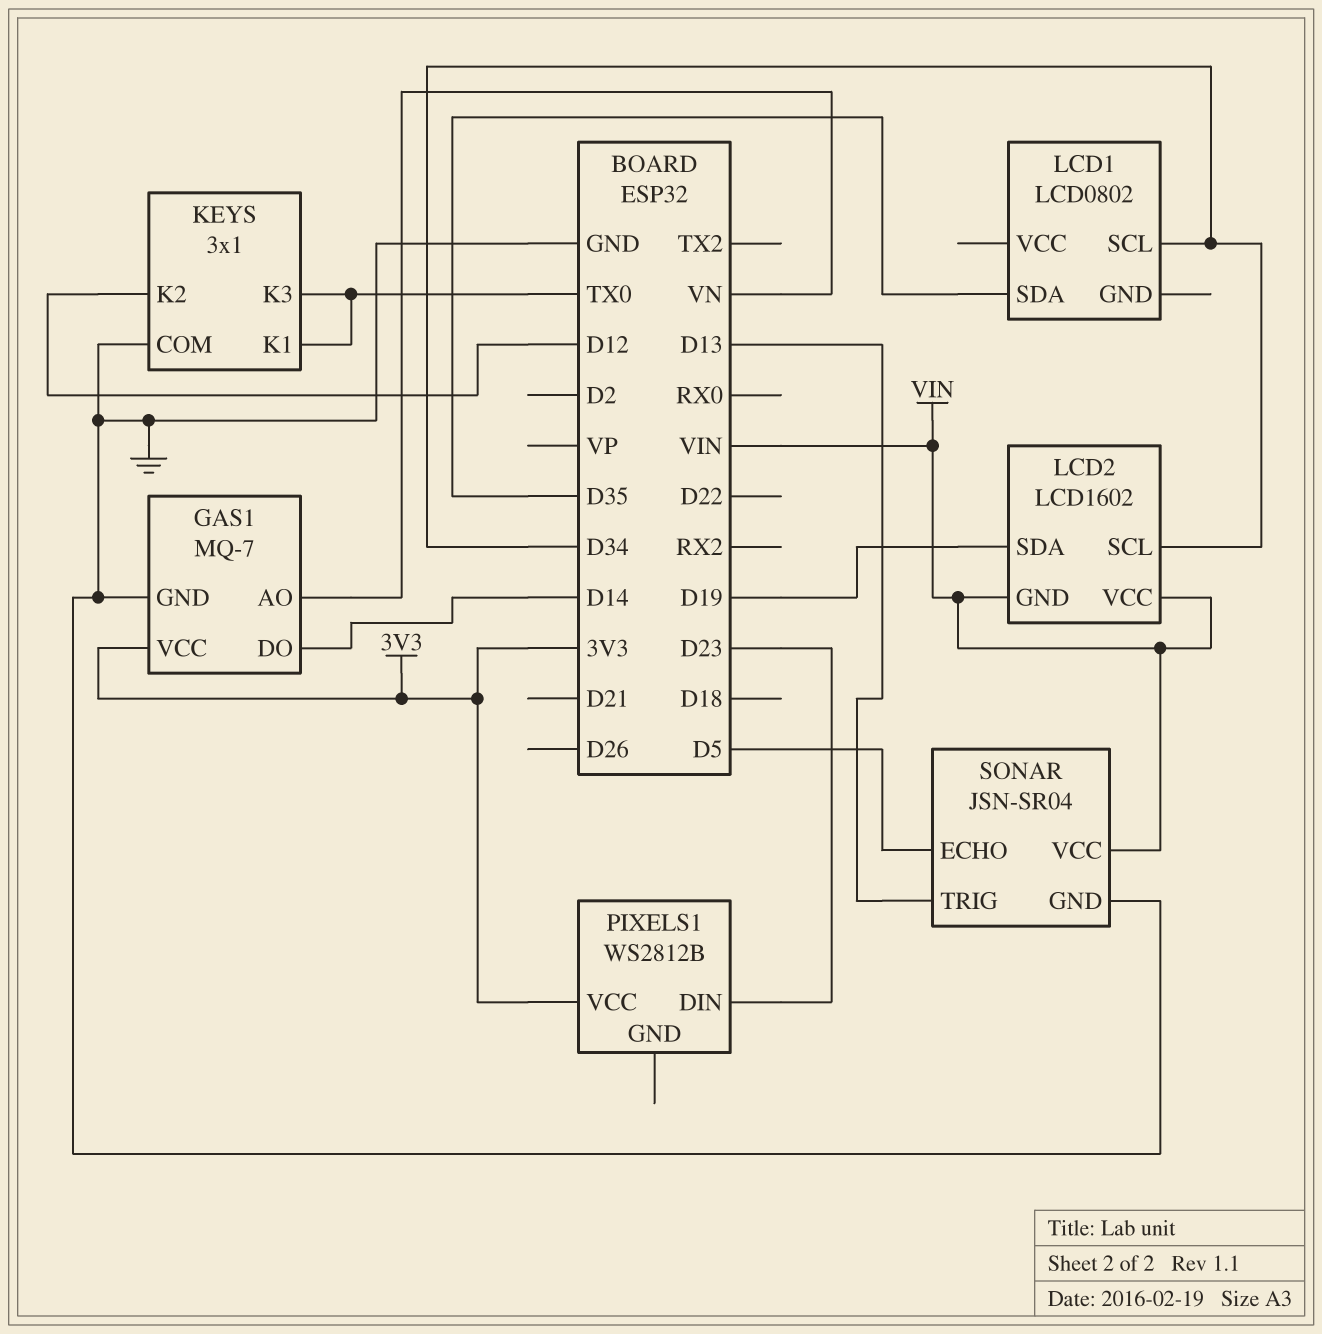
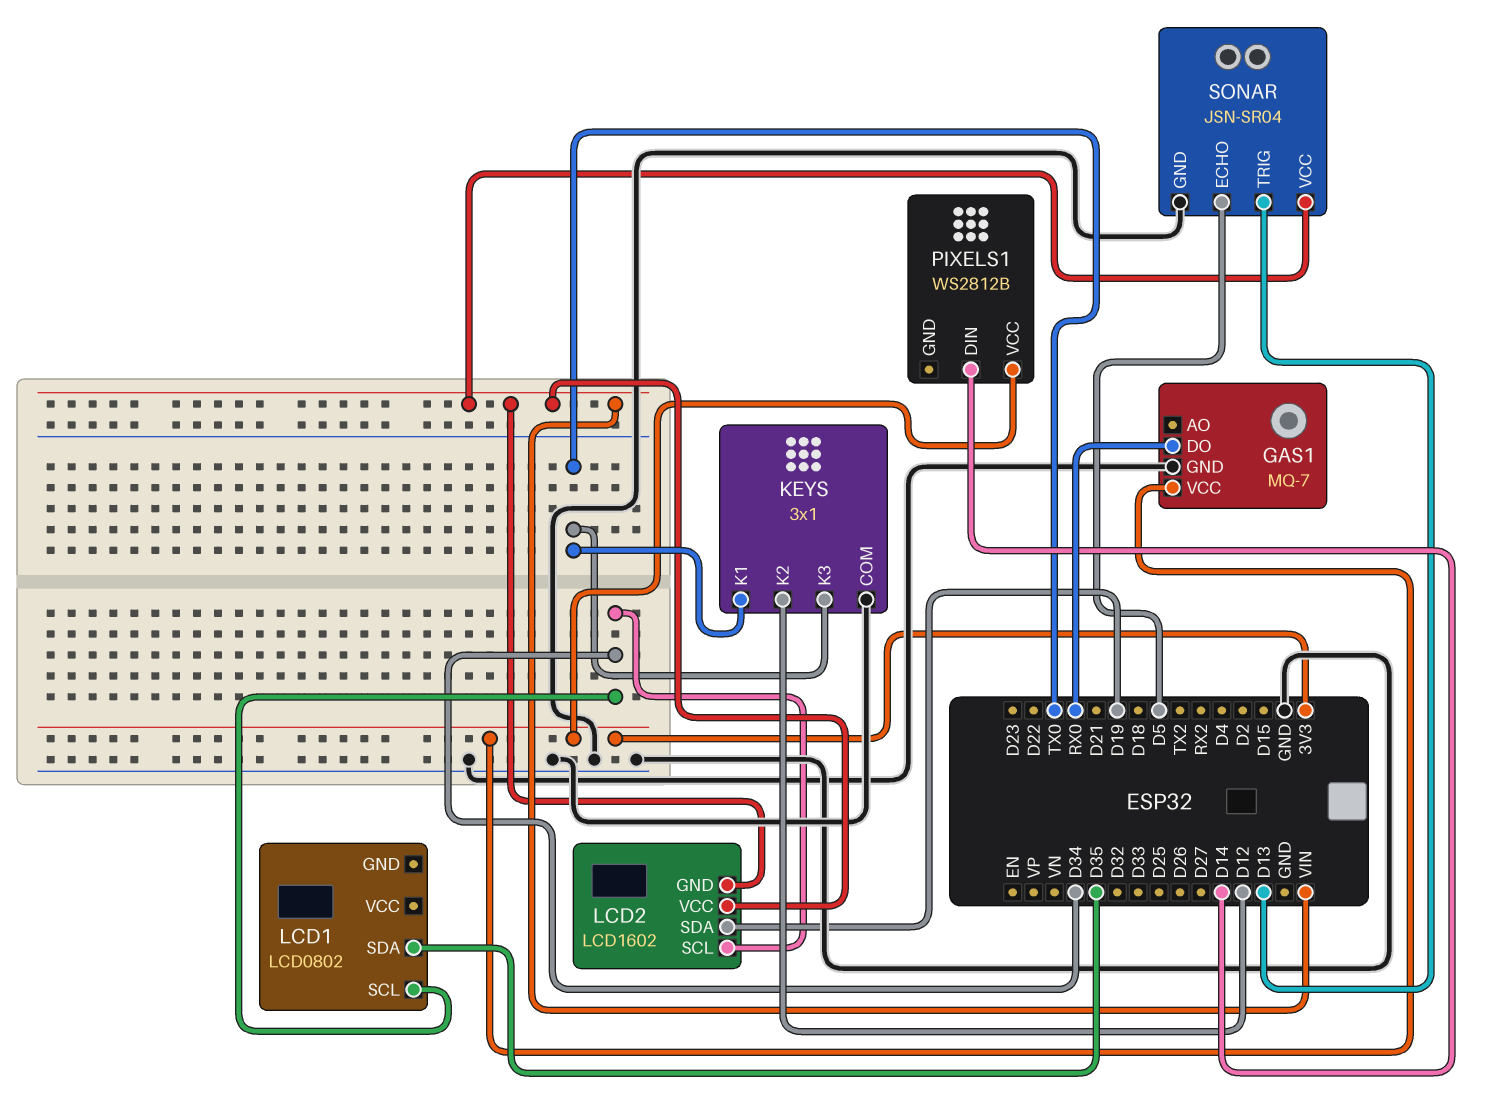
GAS1 pin AO: VN -> none
GAS1 pin DO: D14 -> RX0
PIXELS1 pin DIN: D23 -> D14

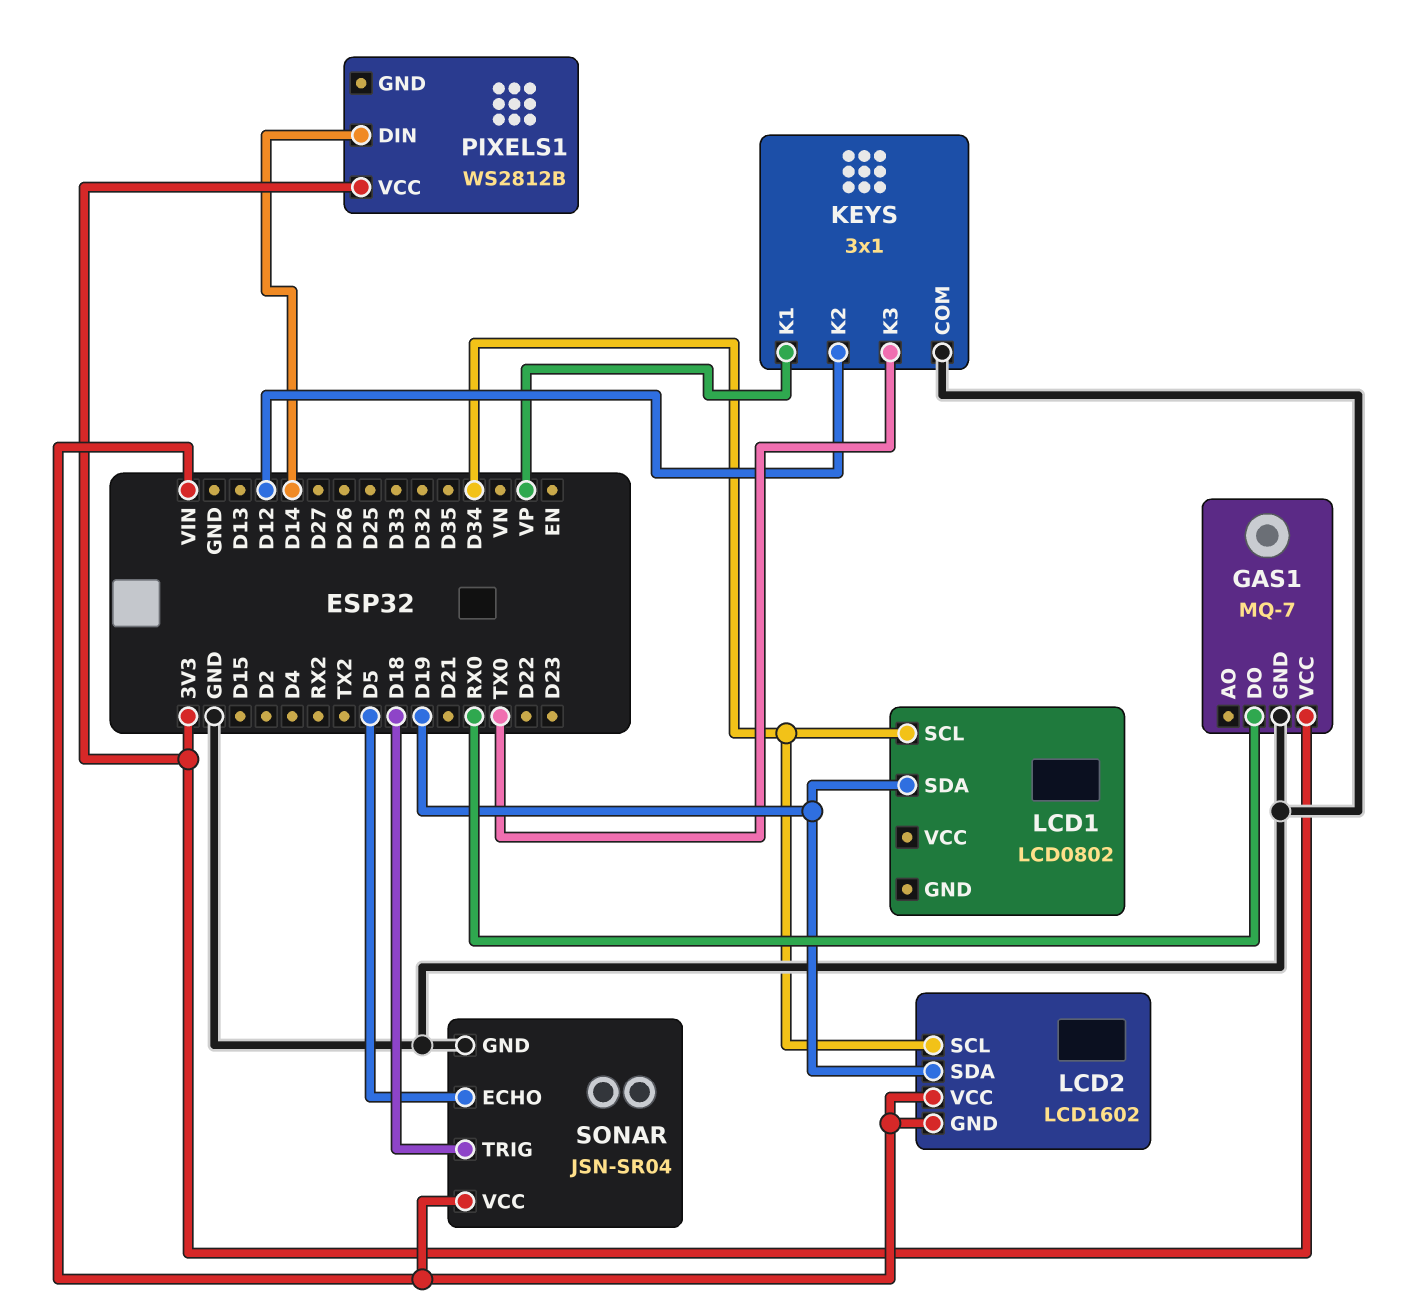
KEYS pin K1: TX0 -> VP
LCD1 pin SDA: D35 -> D19
SONAR pin TRIG: D13 -> D18

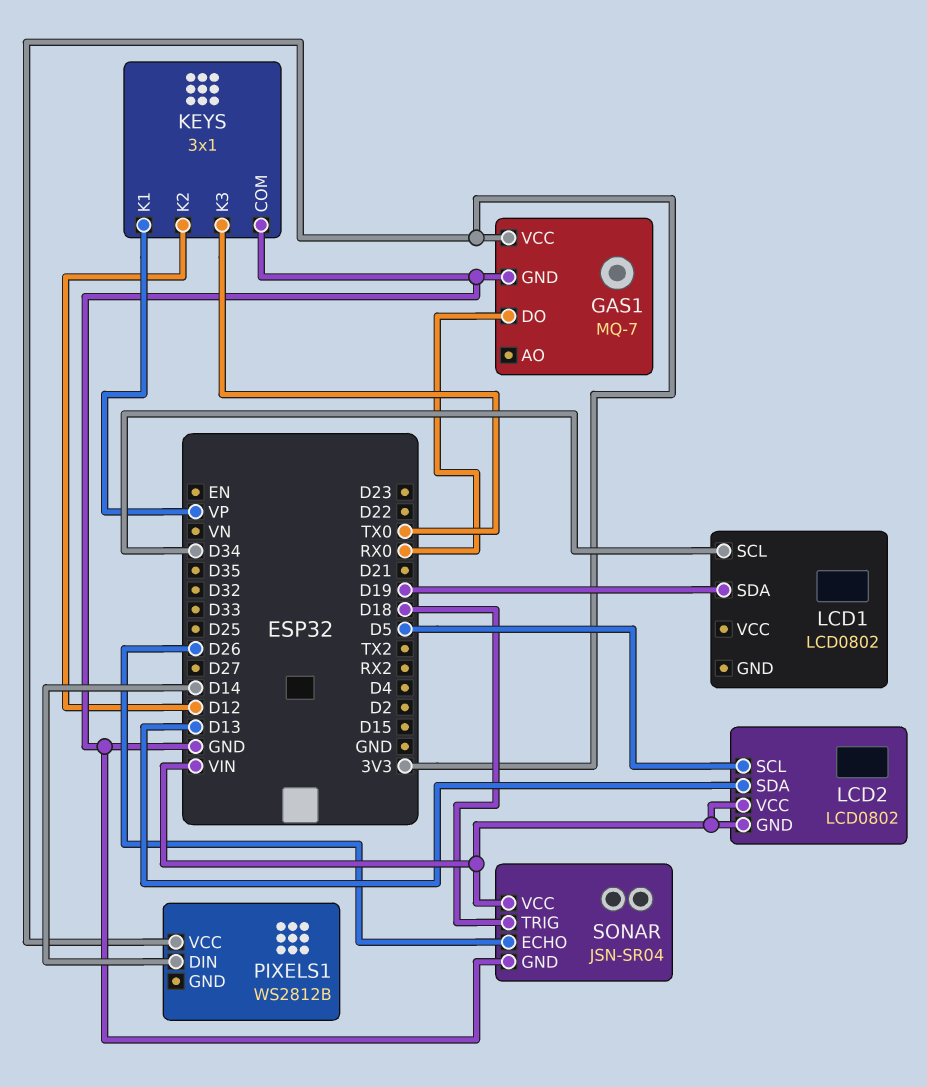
LCD2: LCD1602 -> LCD0802
LCD2 pin SCL: D34 -> D5
LCD2 pin SDA: D19 -> D13
SONAR pin ECHO: D5 -> D26

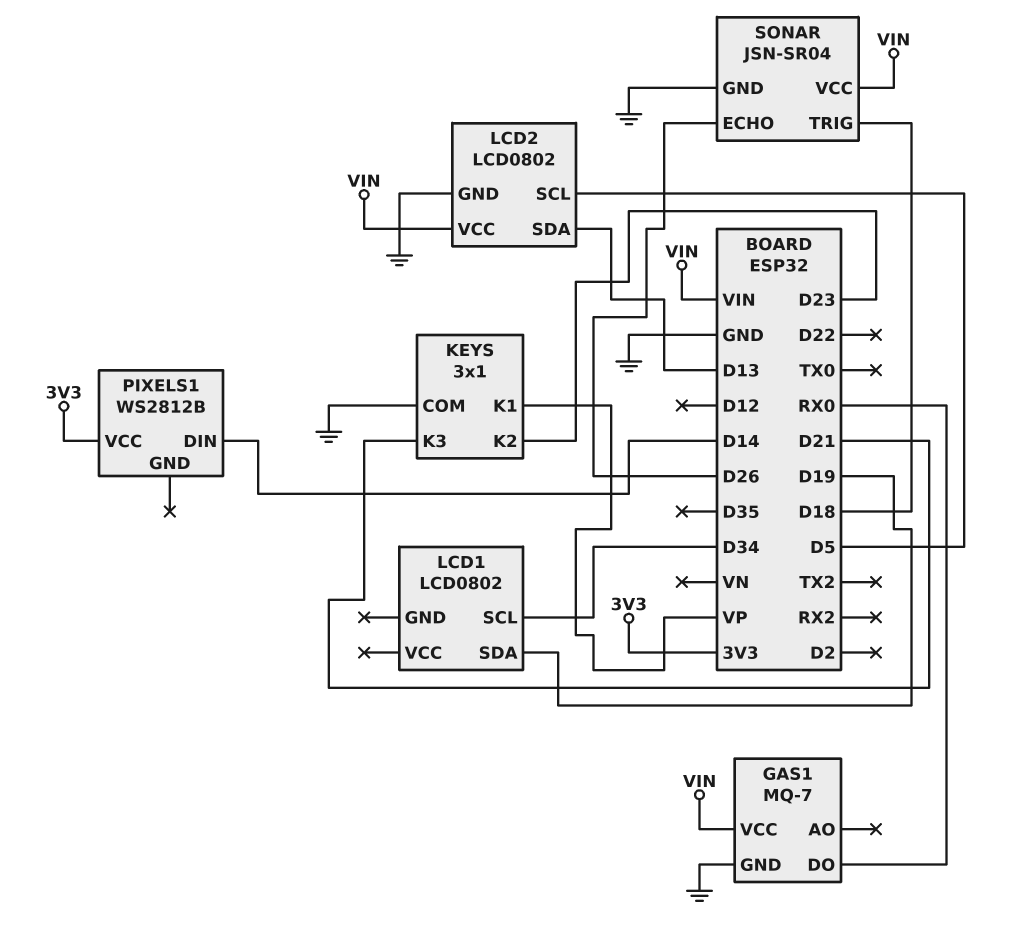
GAS1 pin VCC: 3V3 -> VIN
KEYS pin K2: D12 -> D23
KEYS pin K3: TX0 -> D21
LCD2 pin GND: VIN -> GND

